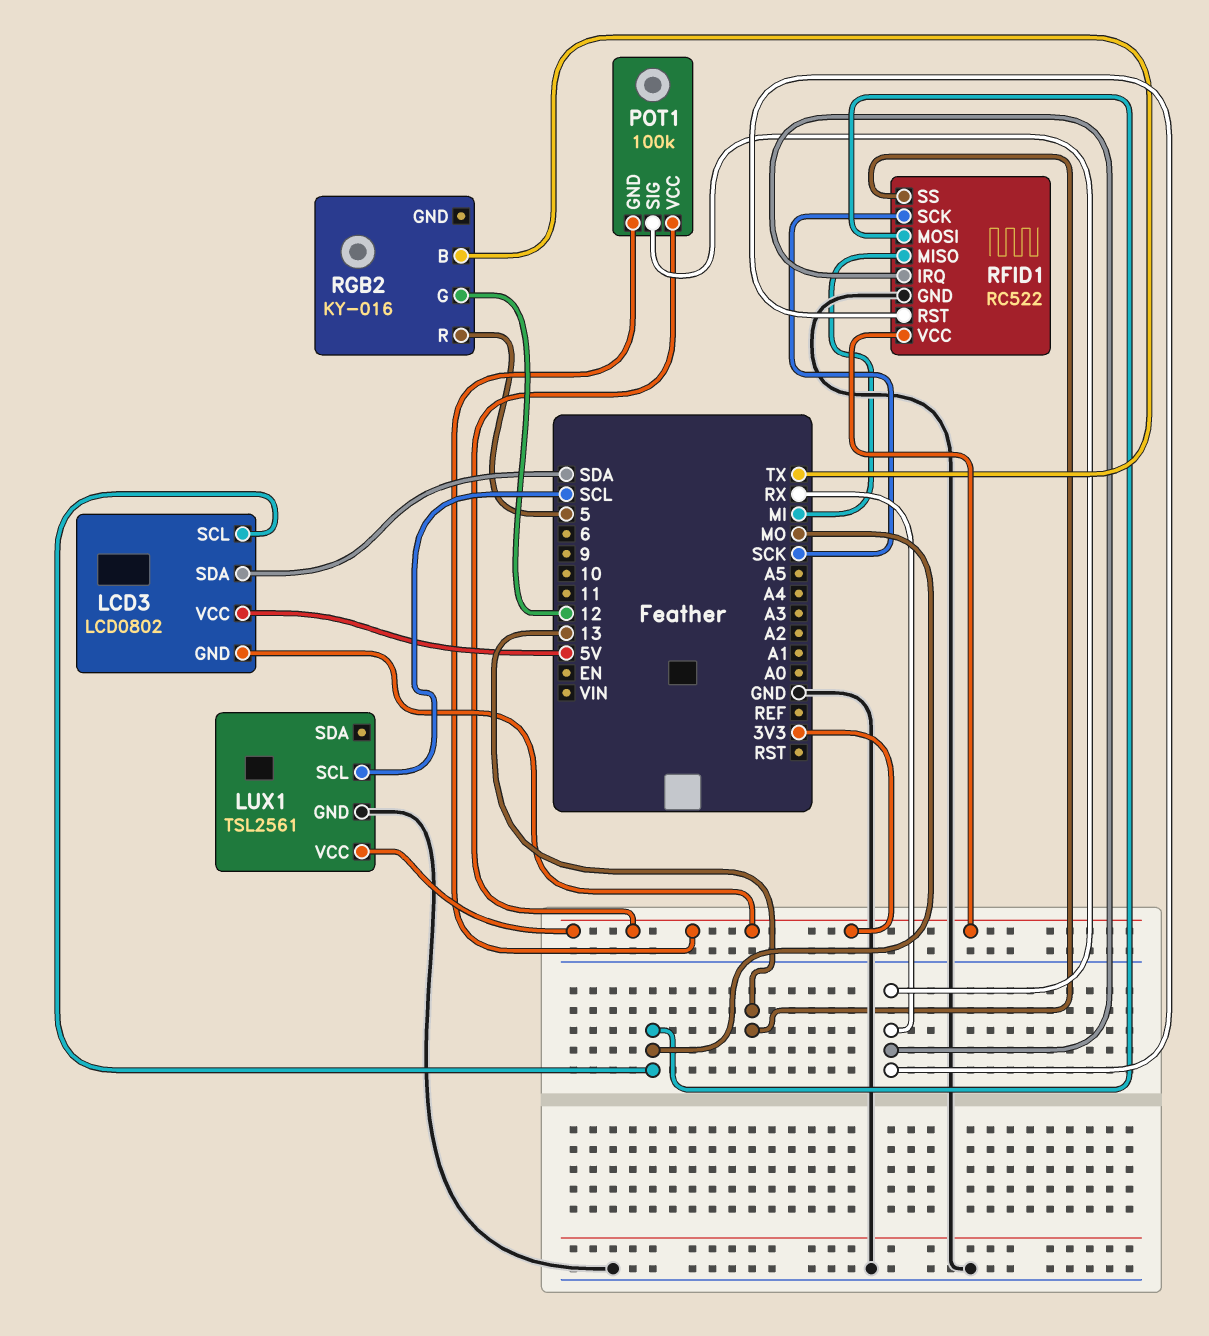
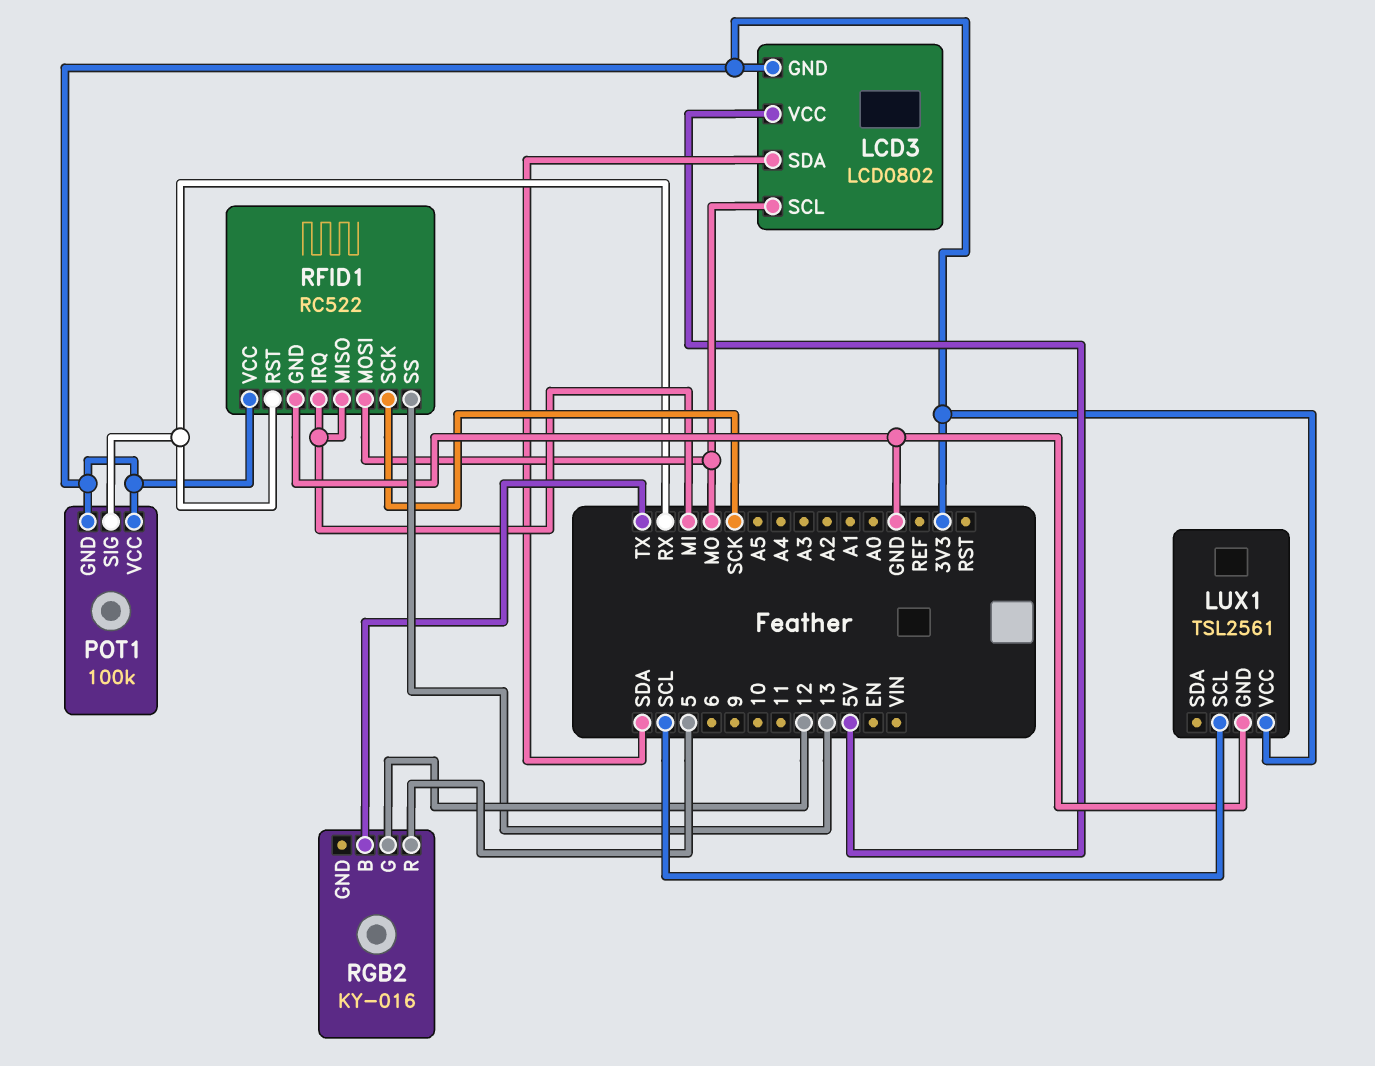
RFID1 pin IRQ: RX -> MI

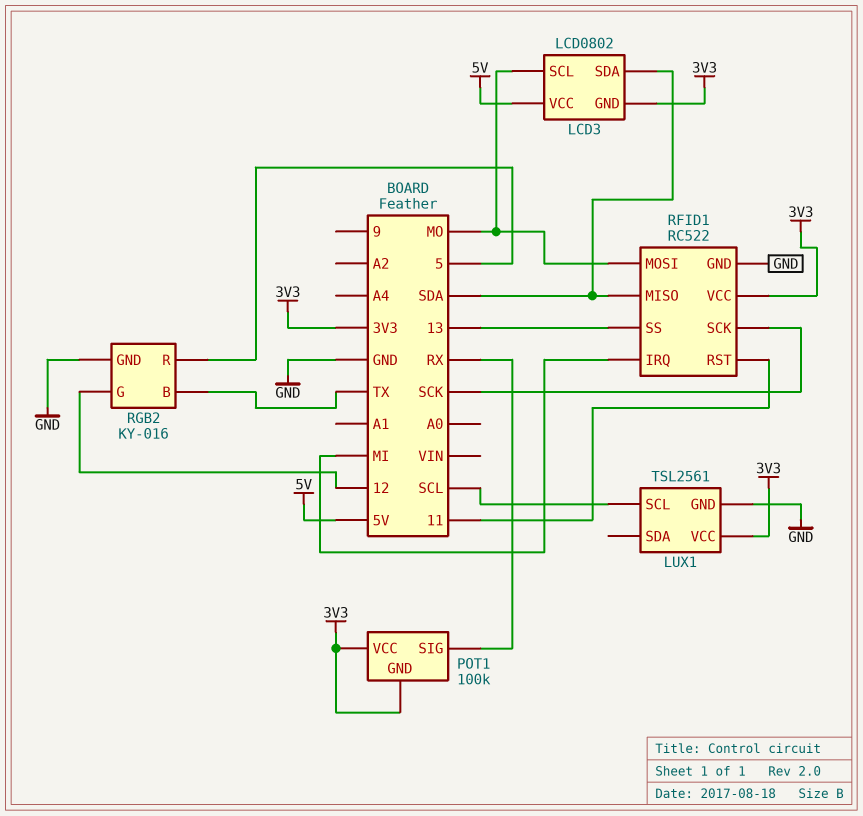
RFID1 pin MISO: MI -> SDA
RFID1 pin RST: RX -> 11
RGB2 pin GND: none -> GND

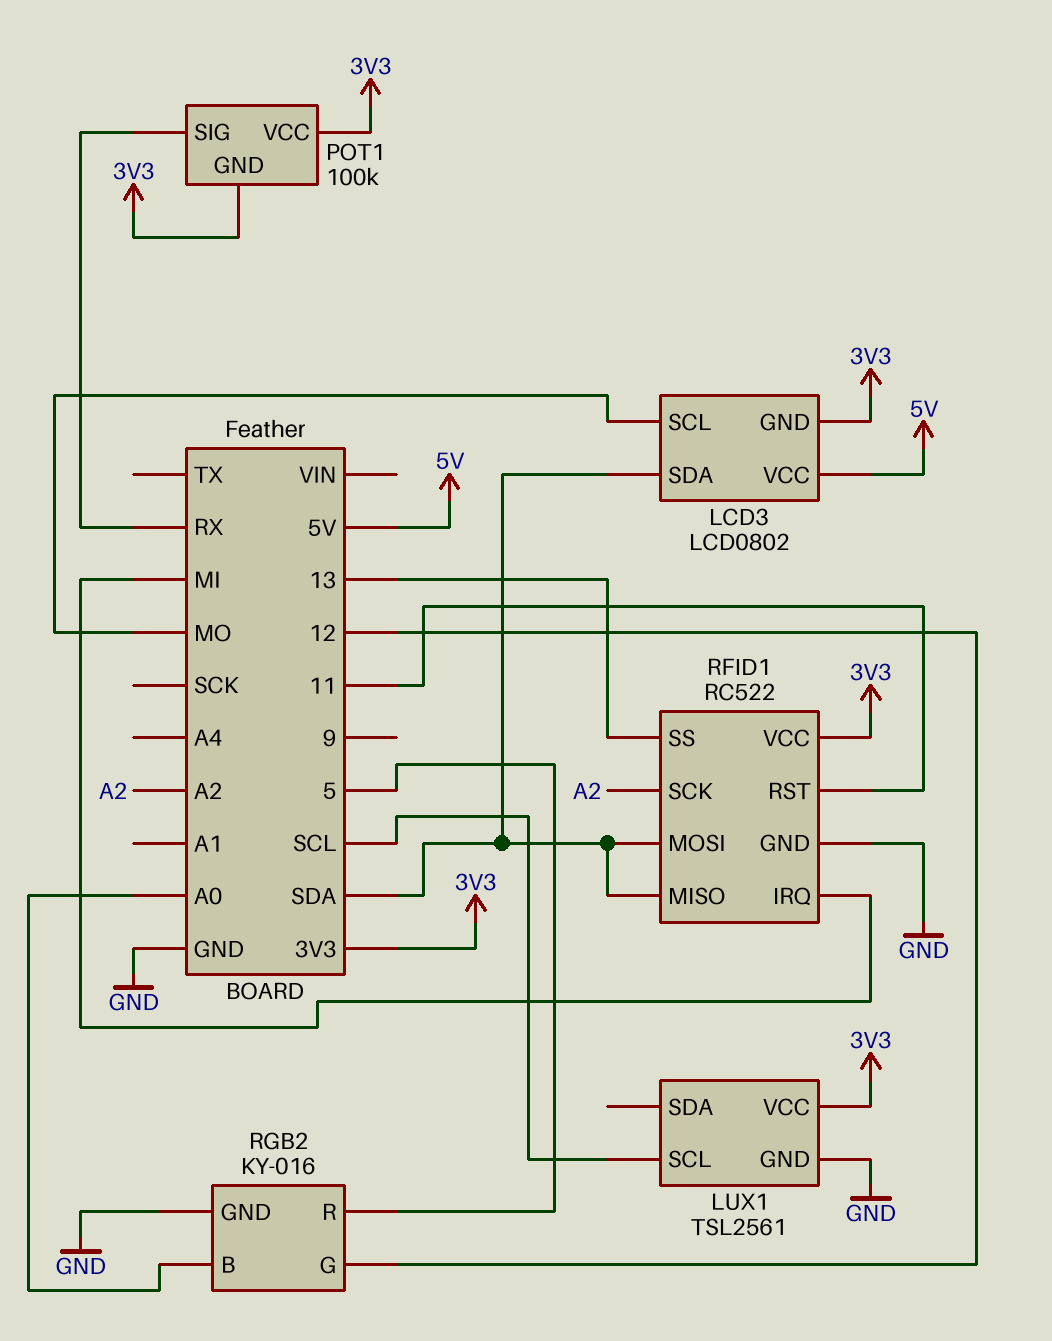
RFID1 pin MOSI: MO -> SDA
RFID1 pin SCK: SCK -> A2
RGB2 pin B: TX -> A0

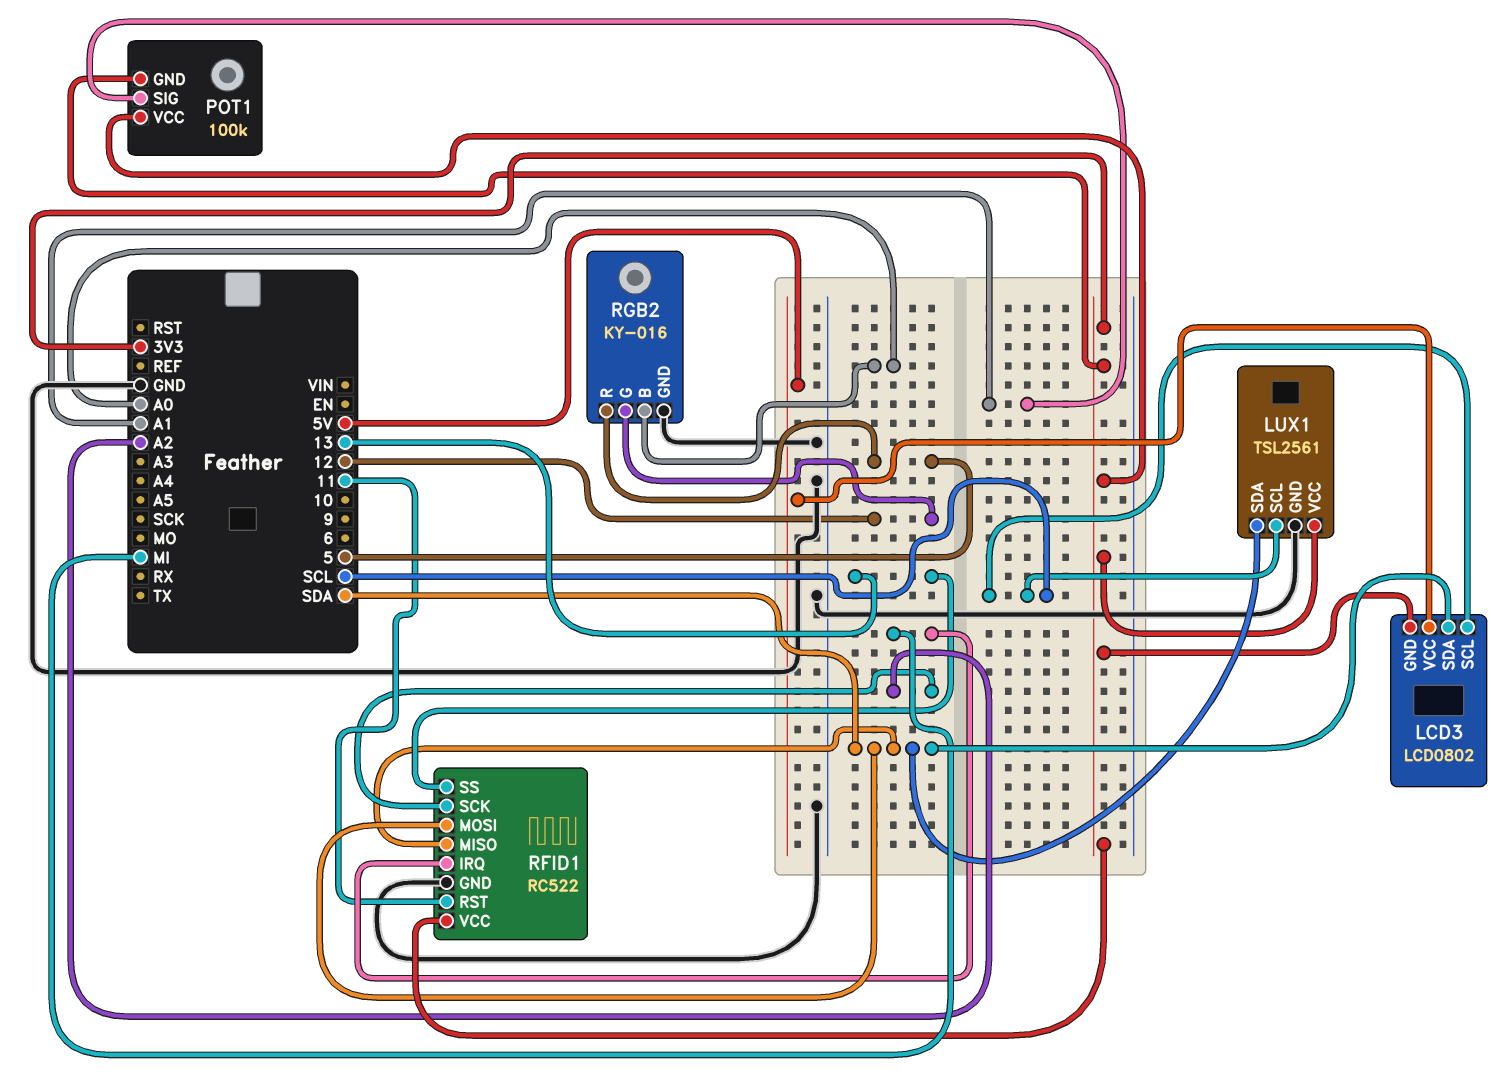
LCD3 pin SCL: MO -> SCL
LUX1 pin SDA: none -> SDA
POT1 pin SIG: RX -> A1

